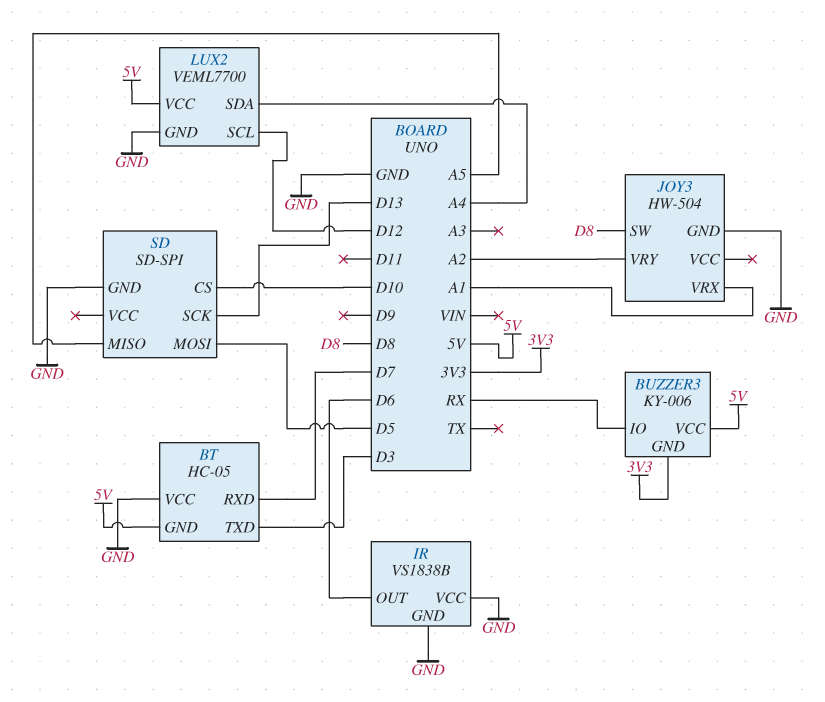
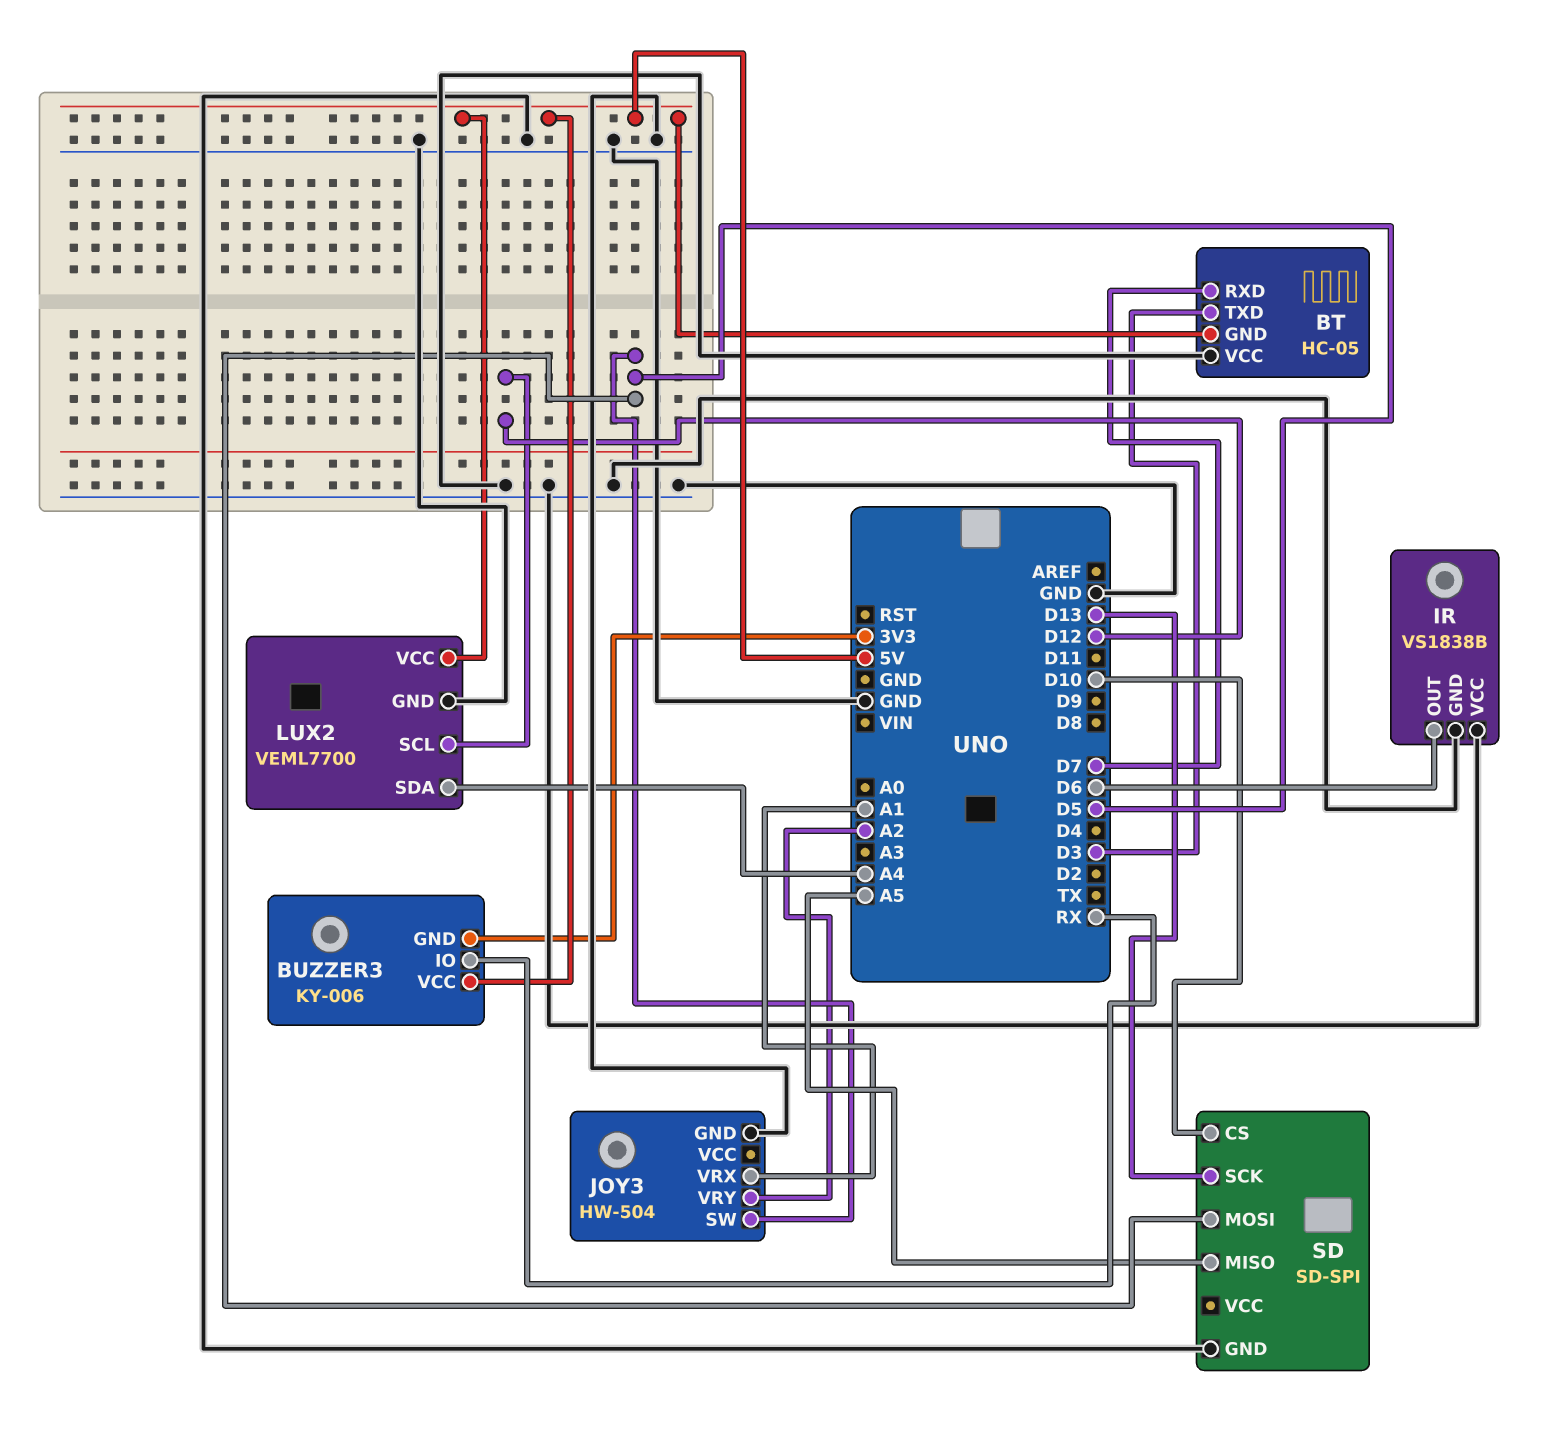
JOY3 pin SW: D8 -> D5

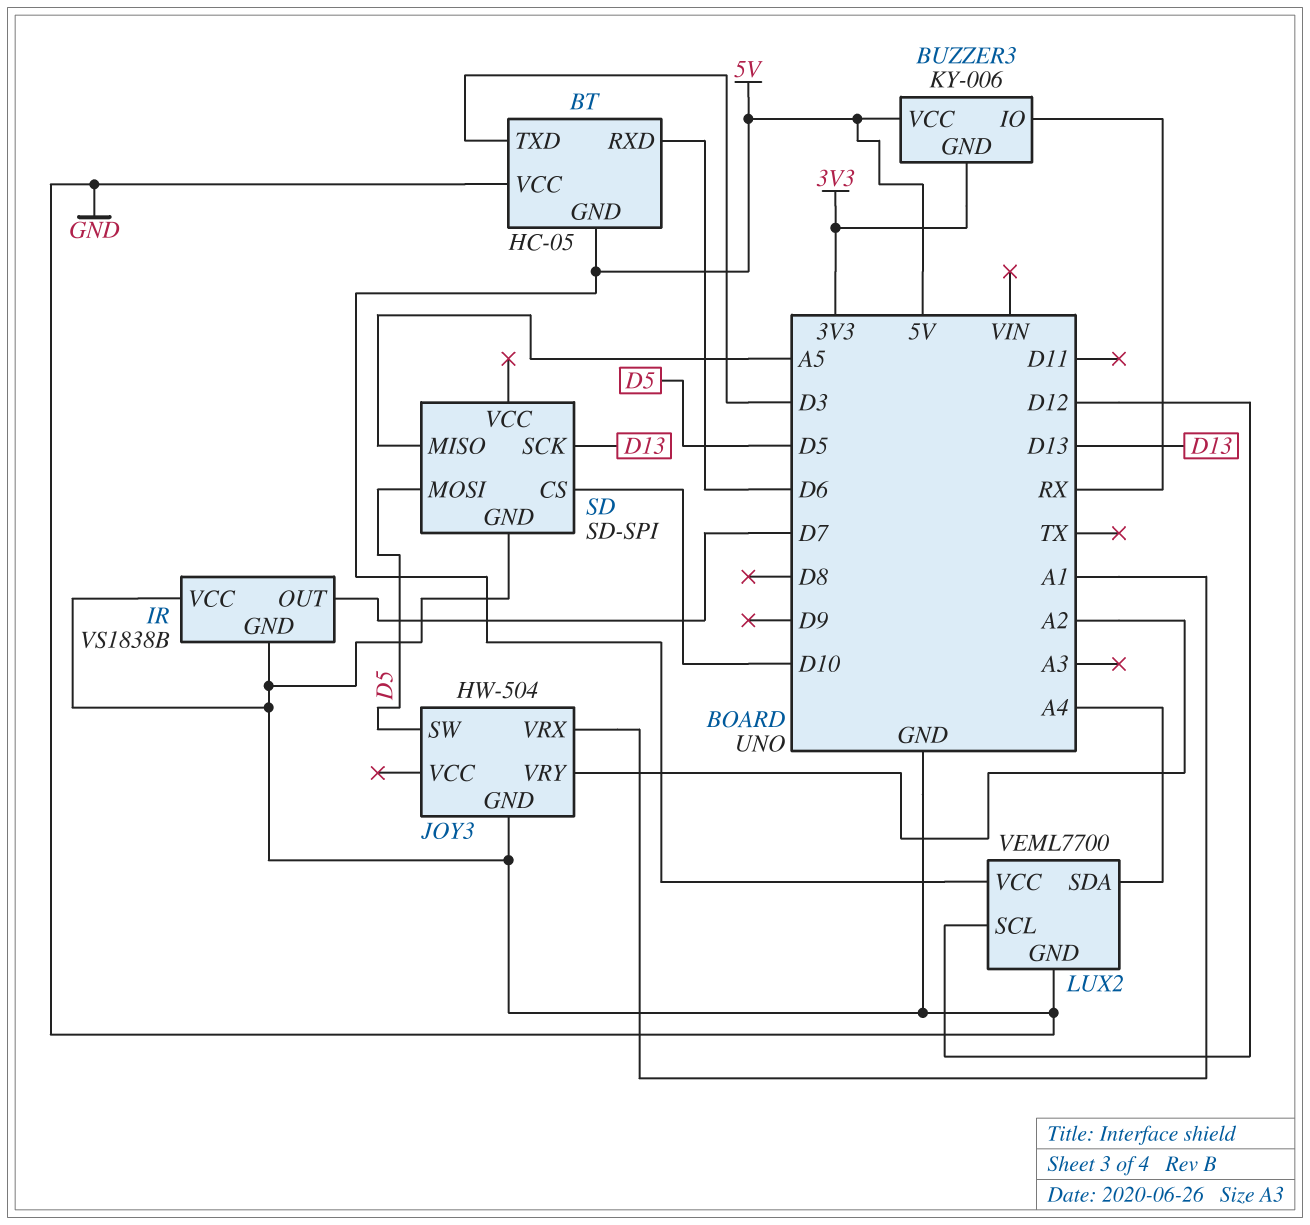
BT pin RXD: D7 -> D6
IR pin OUT: D6 -> D7

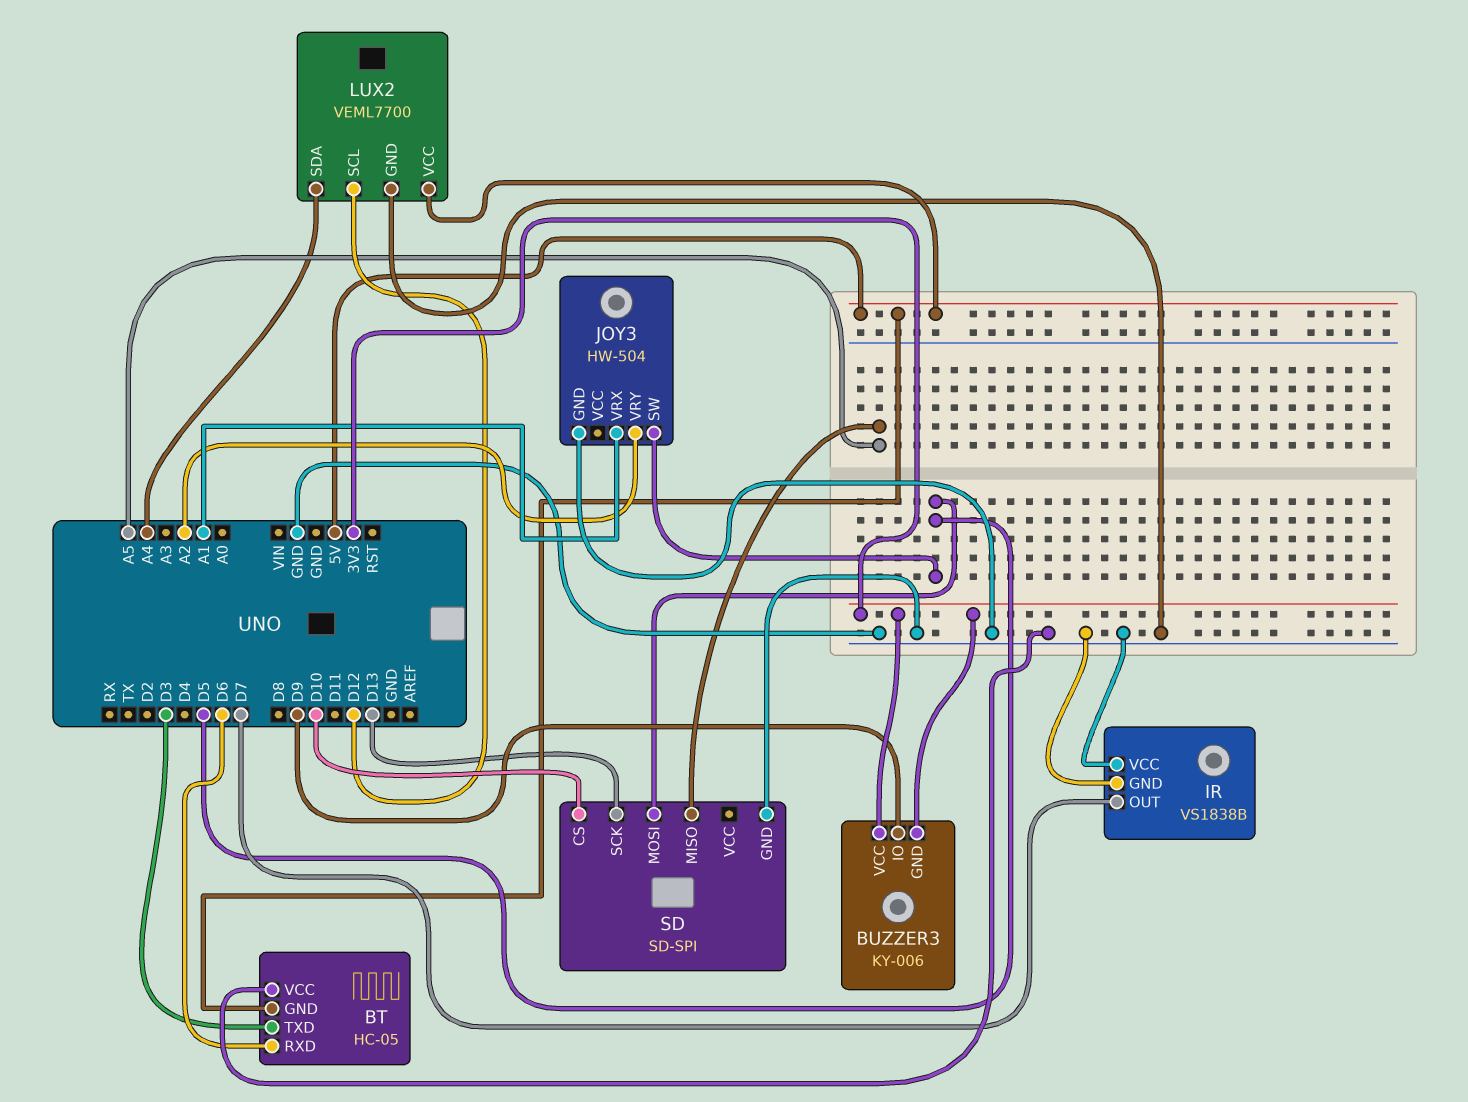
BUZZER3 pin IO: RX -> D9
BUZZER3 pin VCC: 5V -> 3V3

